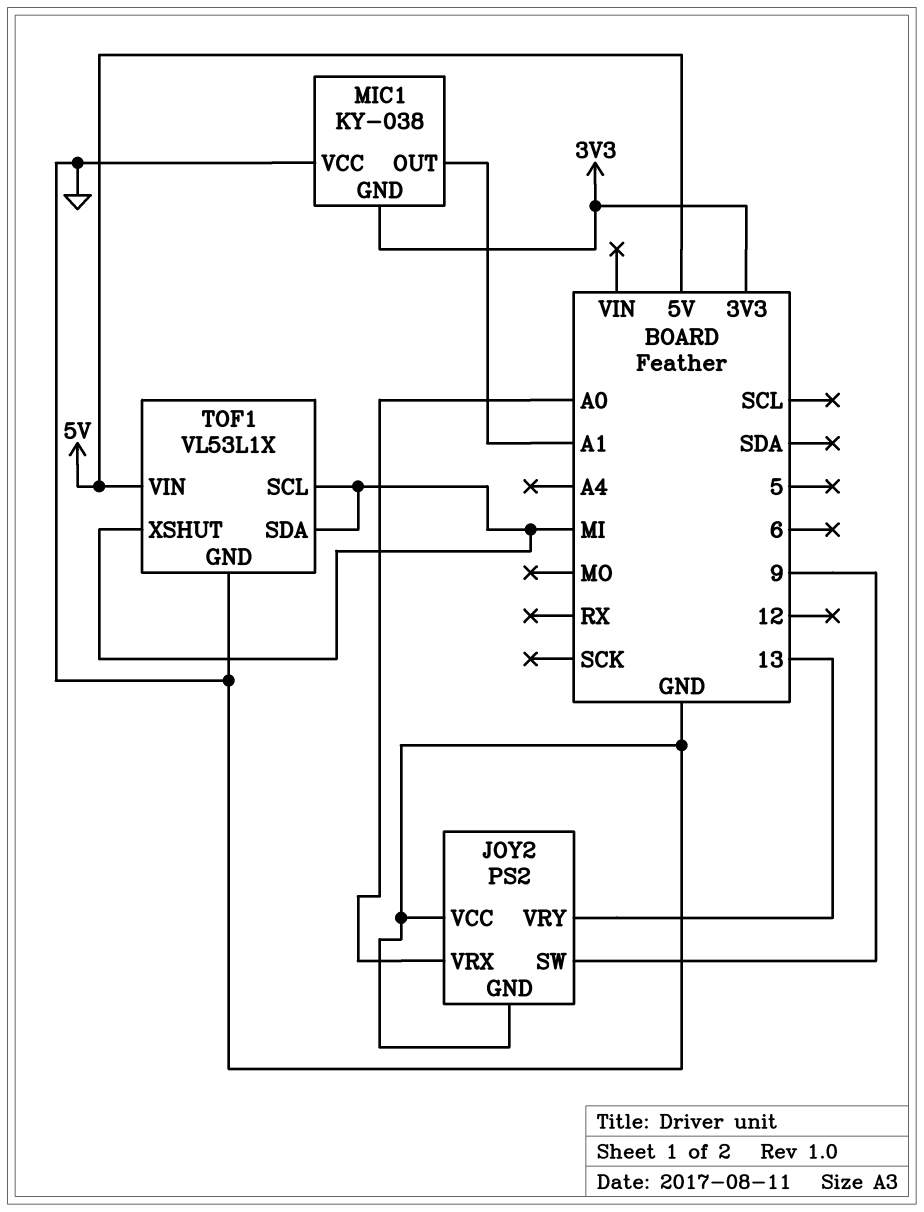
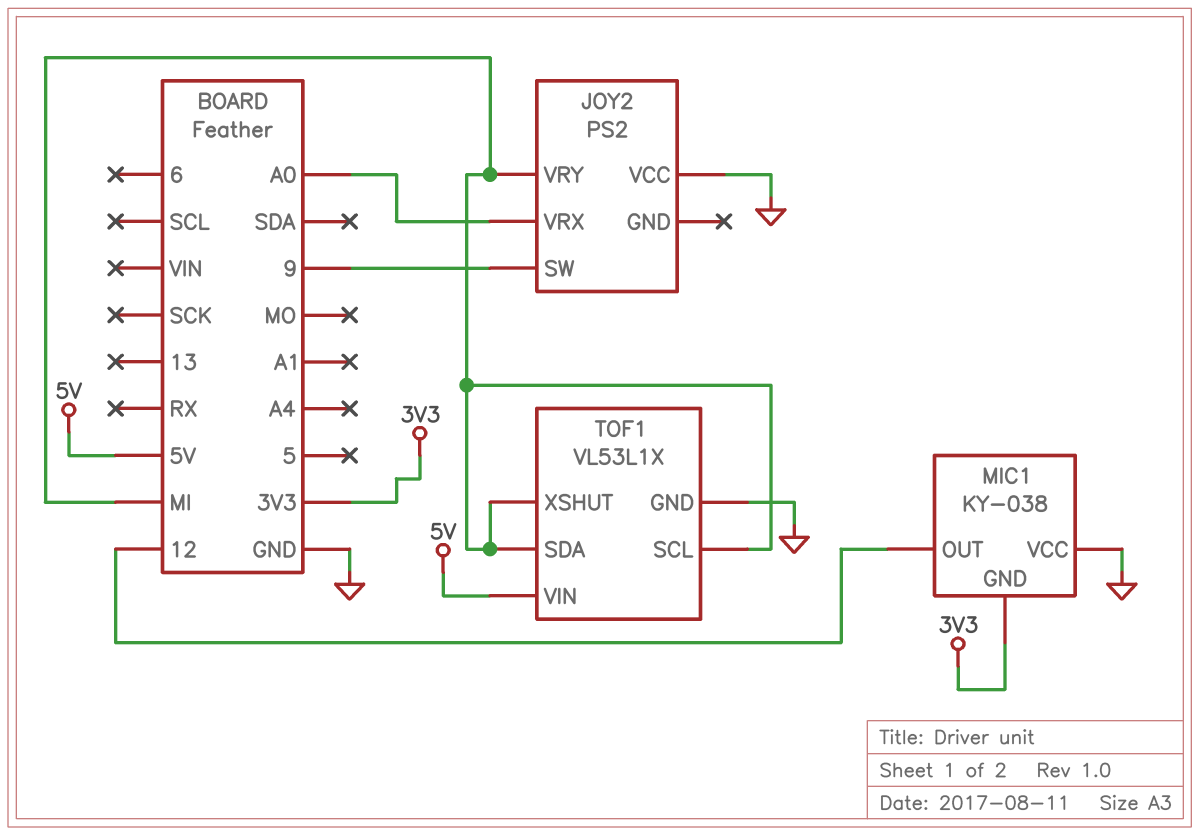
JOY2 pin GND: GND -> none
JOY2 pin VRY: 13 -> MI
MIC1 pin OUT: A1 -> 12

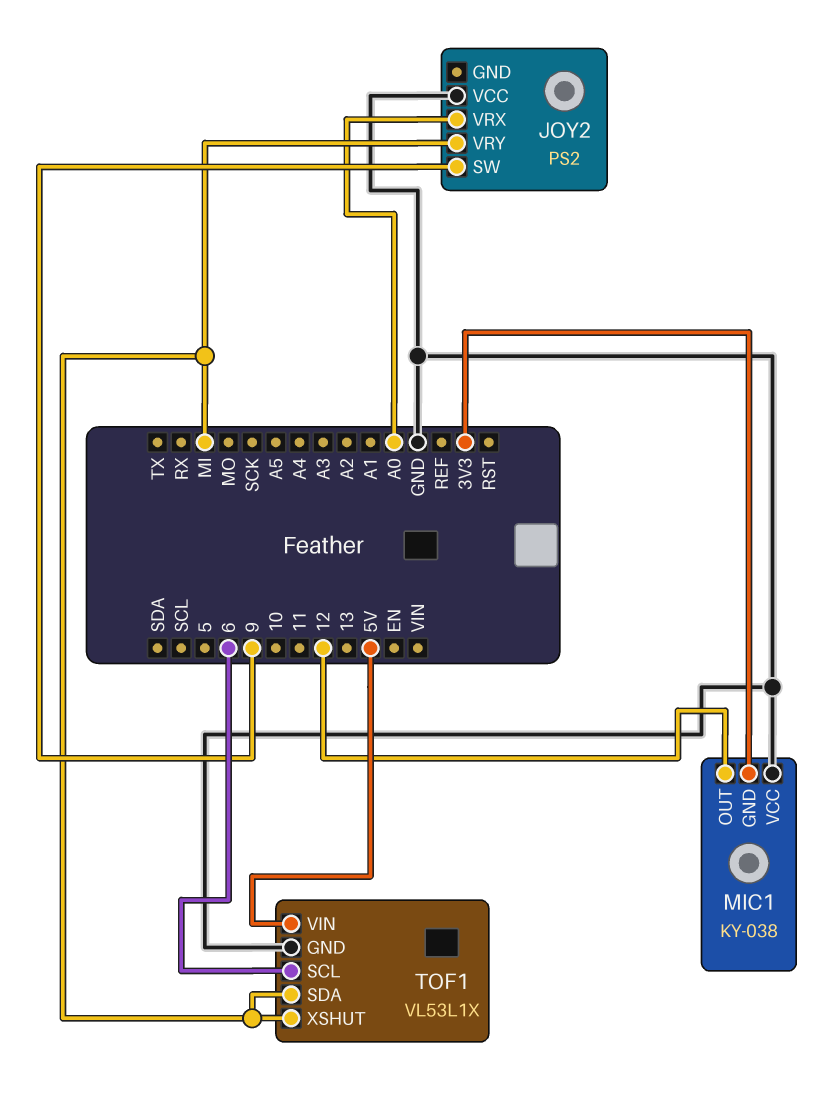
TOF1 pin SCL: MI -> 6

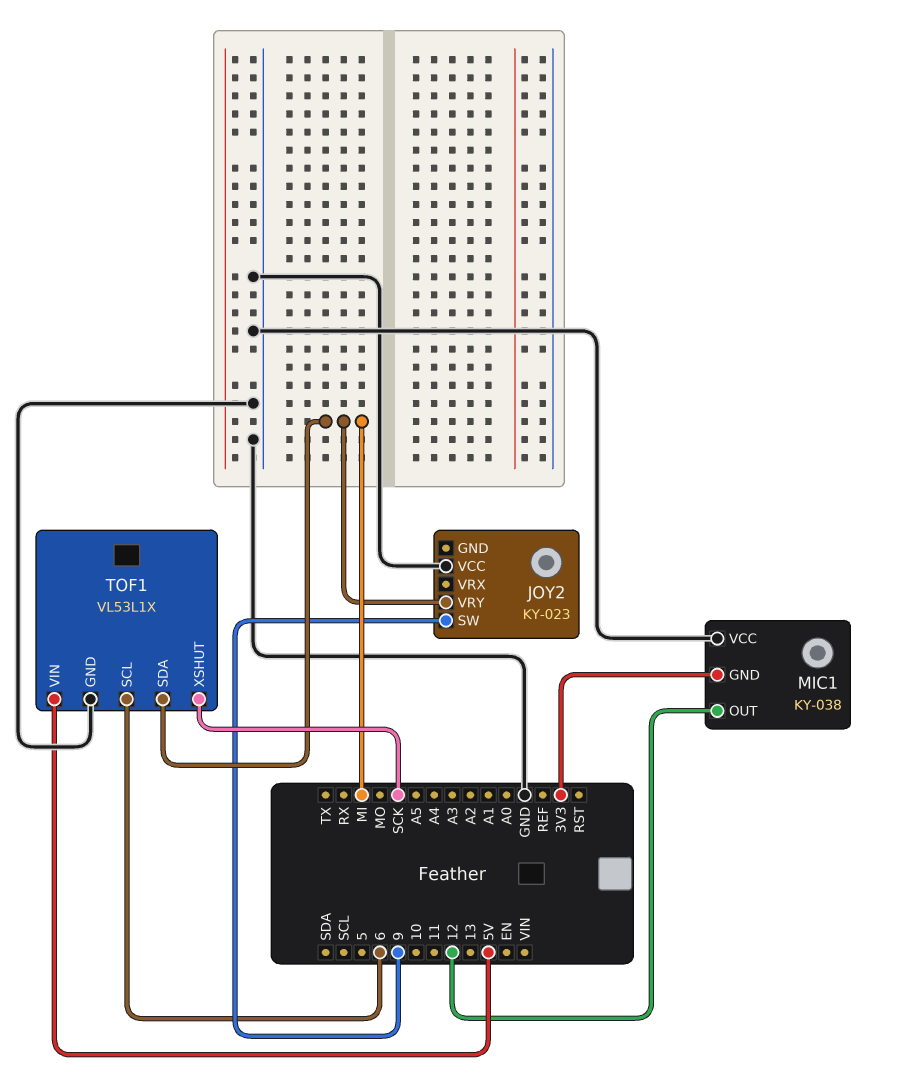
JOY2: PS2 -> KY-023
JOY2 pin VRX: A0 -> none
TOF1 pin XSHUT: MI -> SCK

